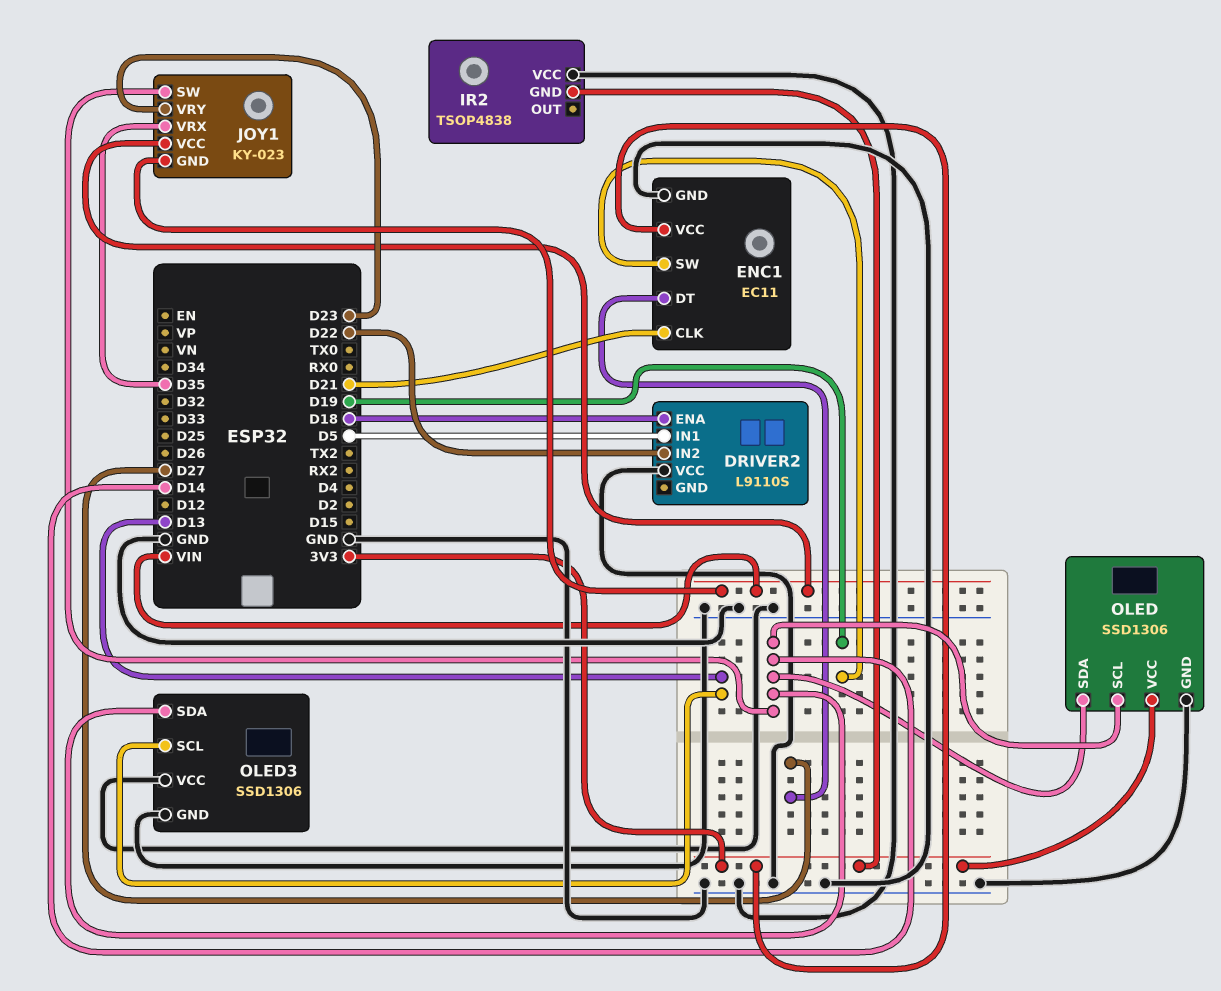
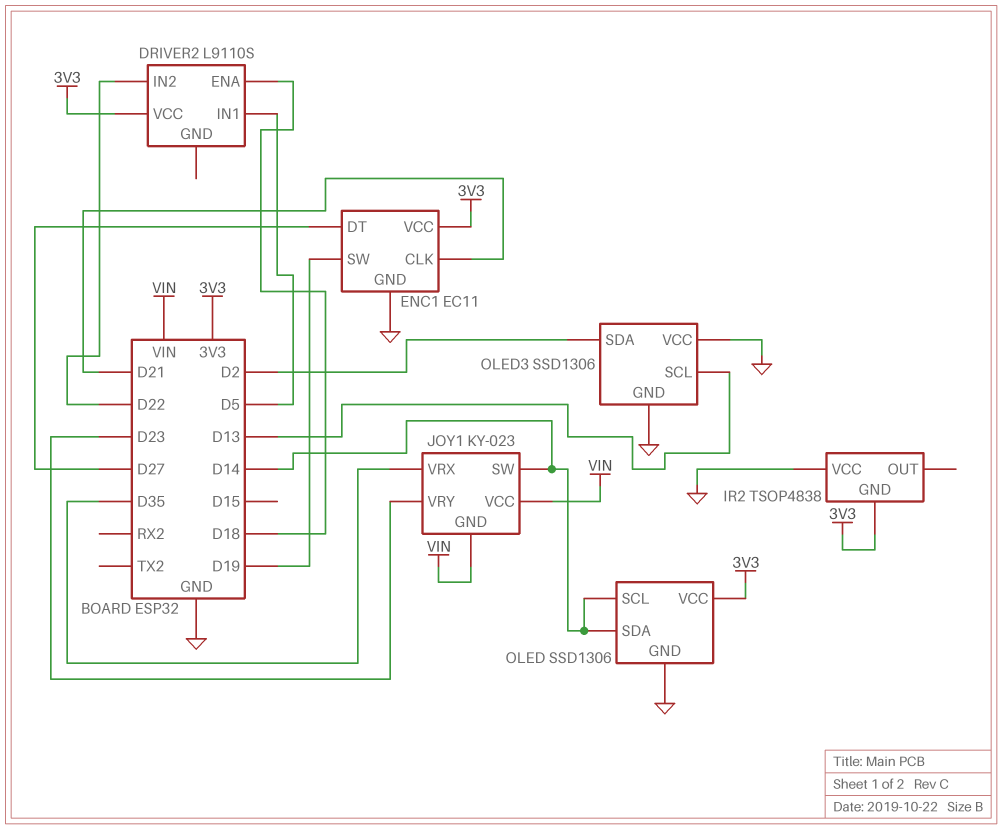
DRIVER2 pin VCC: GND -> 3V3
OLED3 pin SDA: D14 -> D2

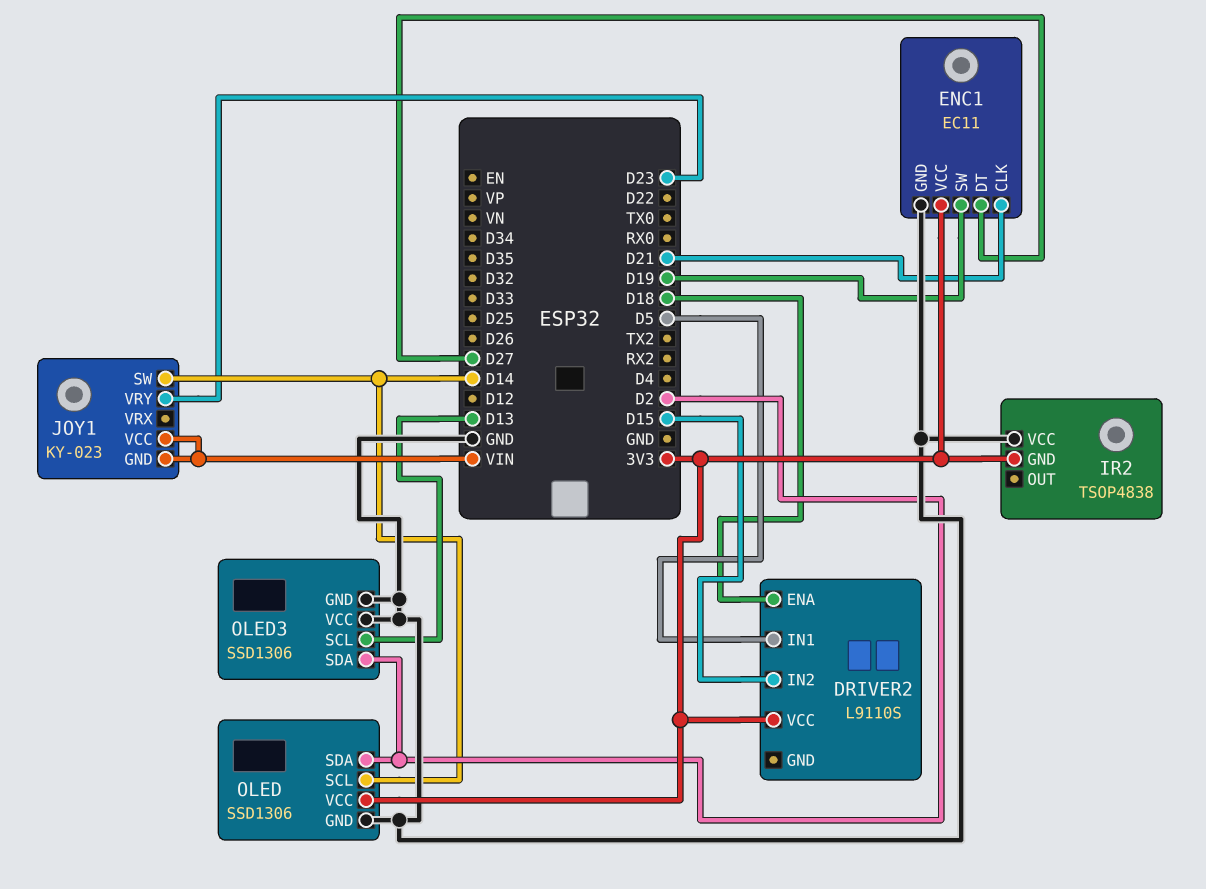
DRIVER2 pin IN2: D22 -> D15
JOY1 pin VRX: D35 -> none
OLED pin SDA: D14 -> D2

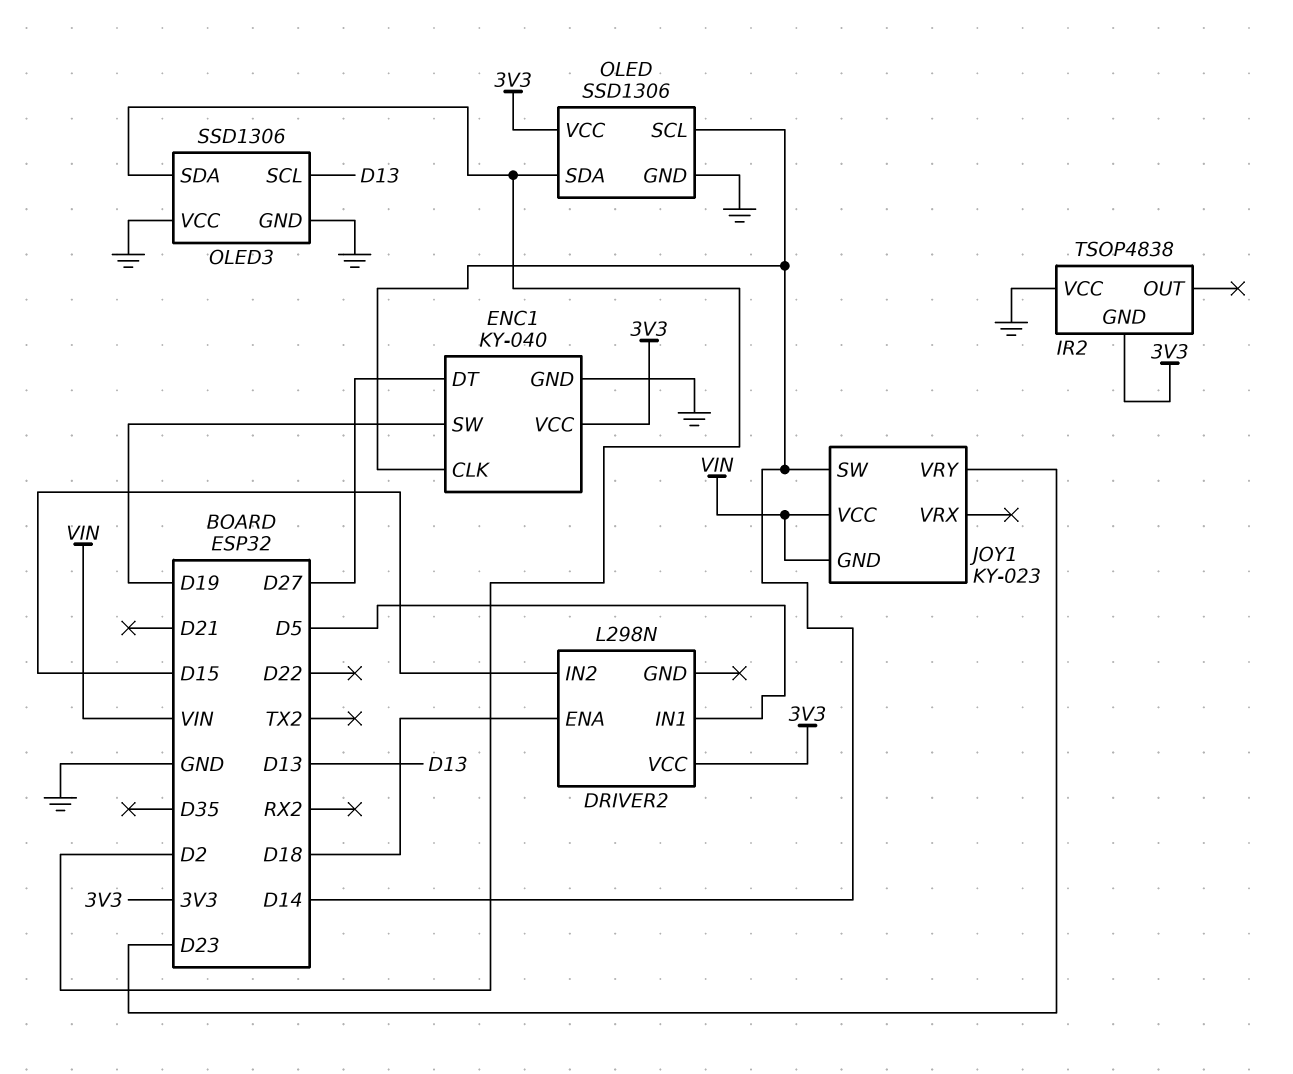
DRIVER2: L9110S -> L298N
ENC1: EC11 -> KY-040
ENC1 pin CLK: D21 -> D14

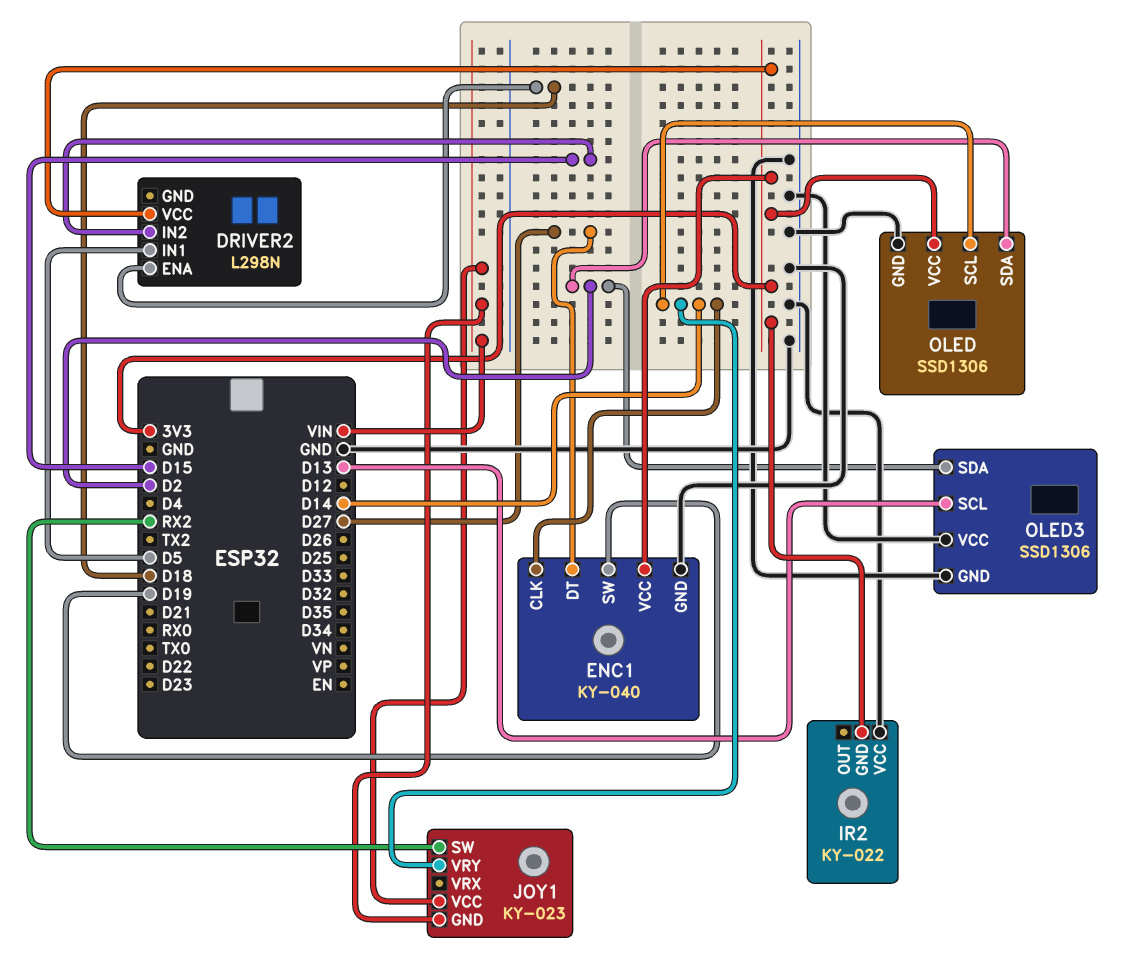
IR2: TSOP4838 -> KY-022
JOY1 pin SW: D14 -> RX2
JOY1 pin VRY: D23 -> D14

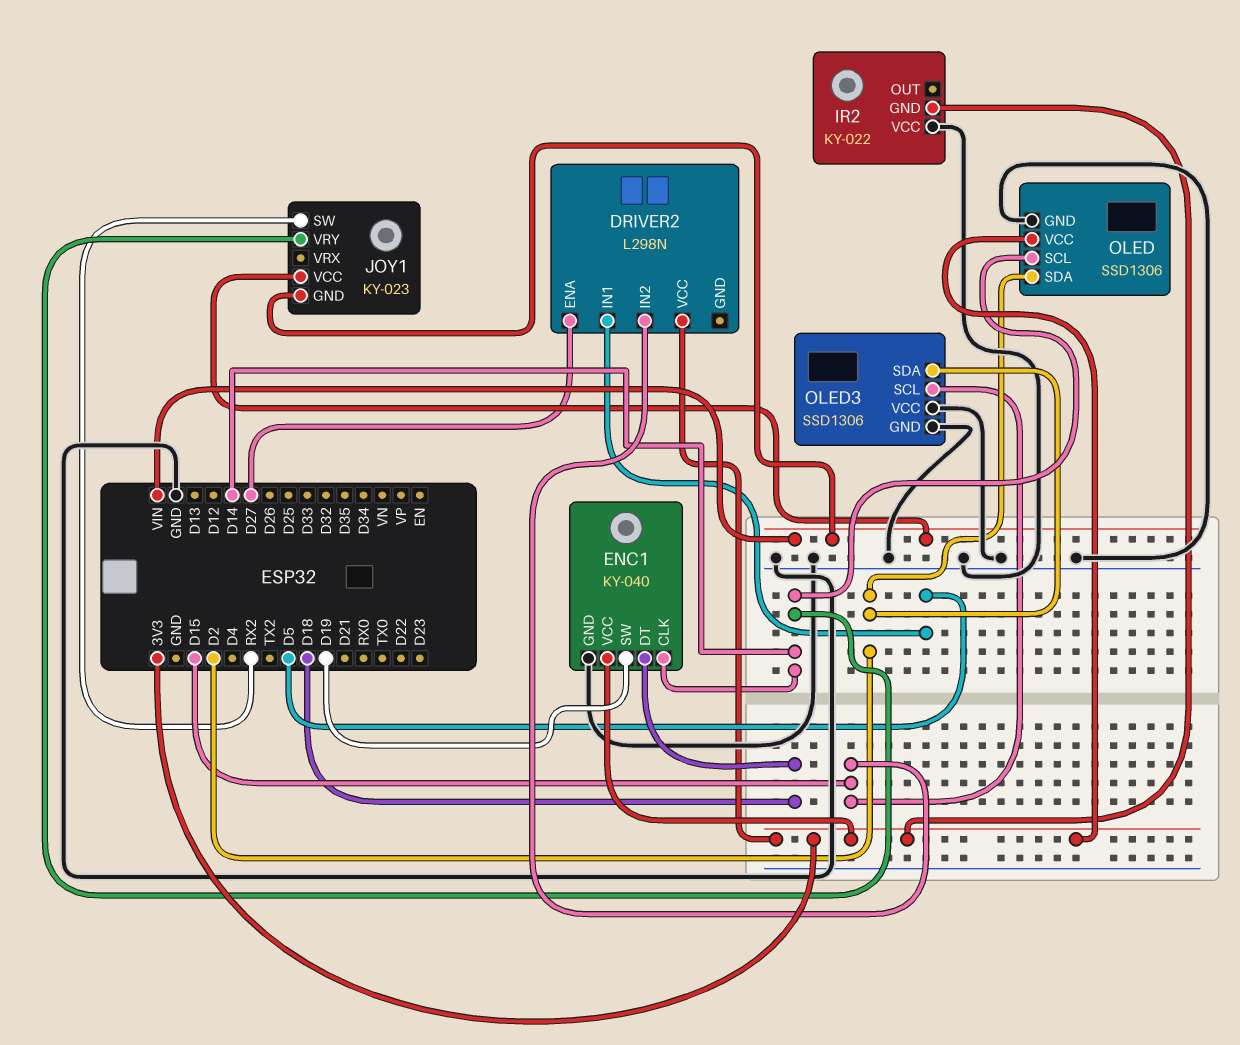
DRIVER2 pin ENA: D18 -> D27
ENC1 pin DT: D27 -> D18
OLED3 pin SCL: D13 -> D15

